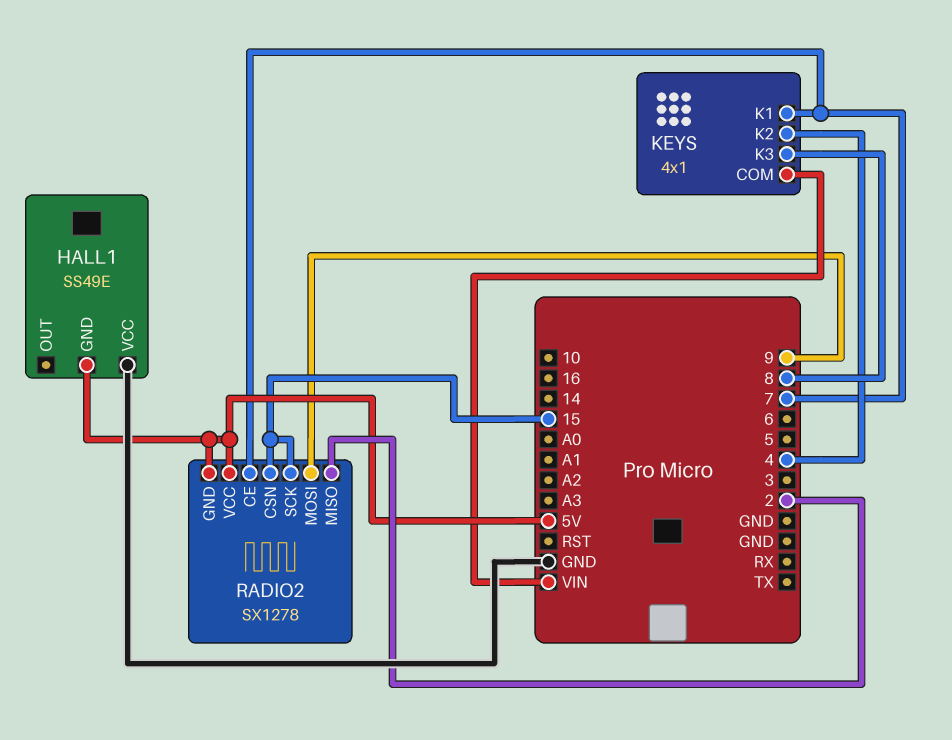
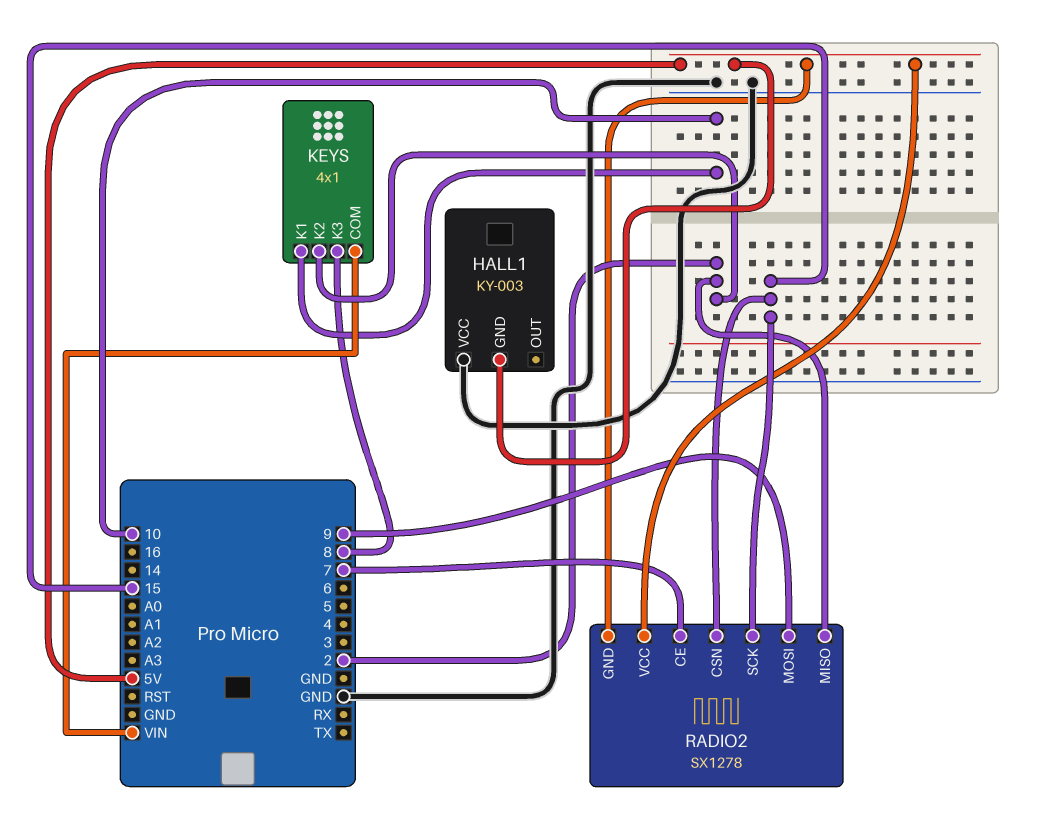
HALL1: SS49E -> KY-003
KEYS pin K1: 7 -> 10
KEYS pin K2: 4 -> 2

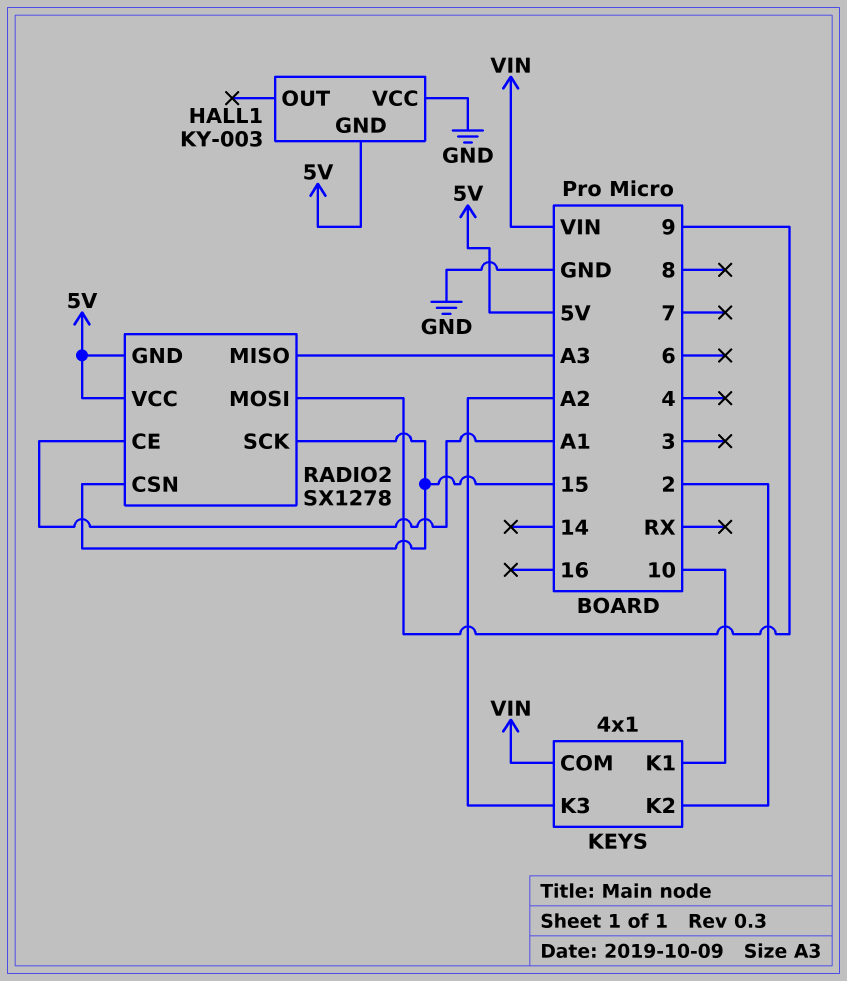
KEYS pin K3: 8 -> A2
RADIO2 pin CE: 7 -> A1
RADIO2 pin MISO: 2 -> A3

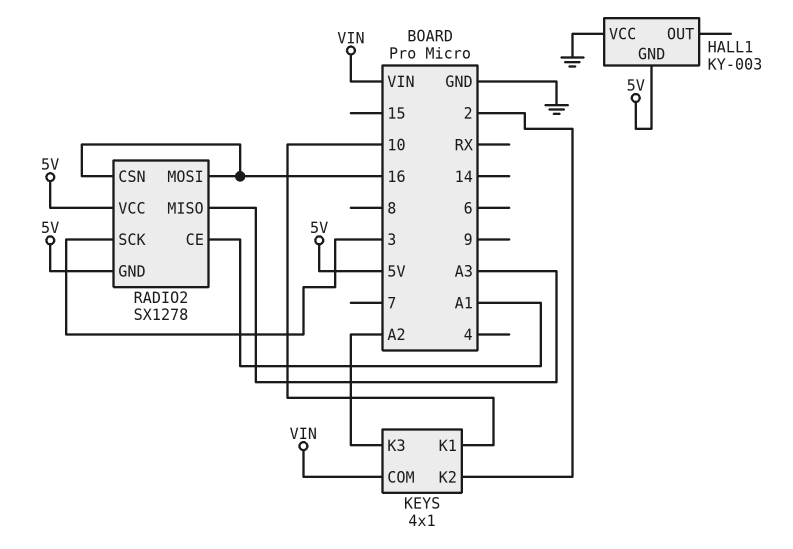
RADIO2 pin CSN: 15 -> 16
RADIO2 pin MOSI: 9 -> 16
RADIO2 pin SCK: 15 -> 3

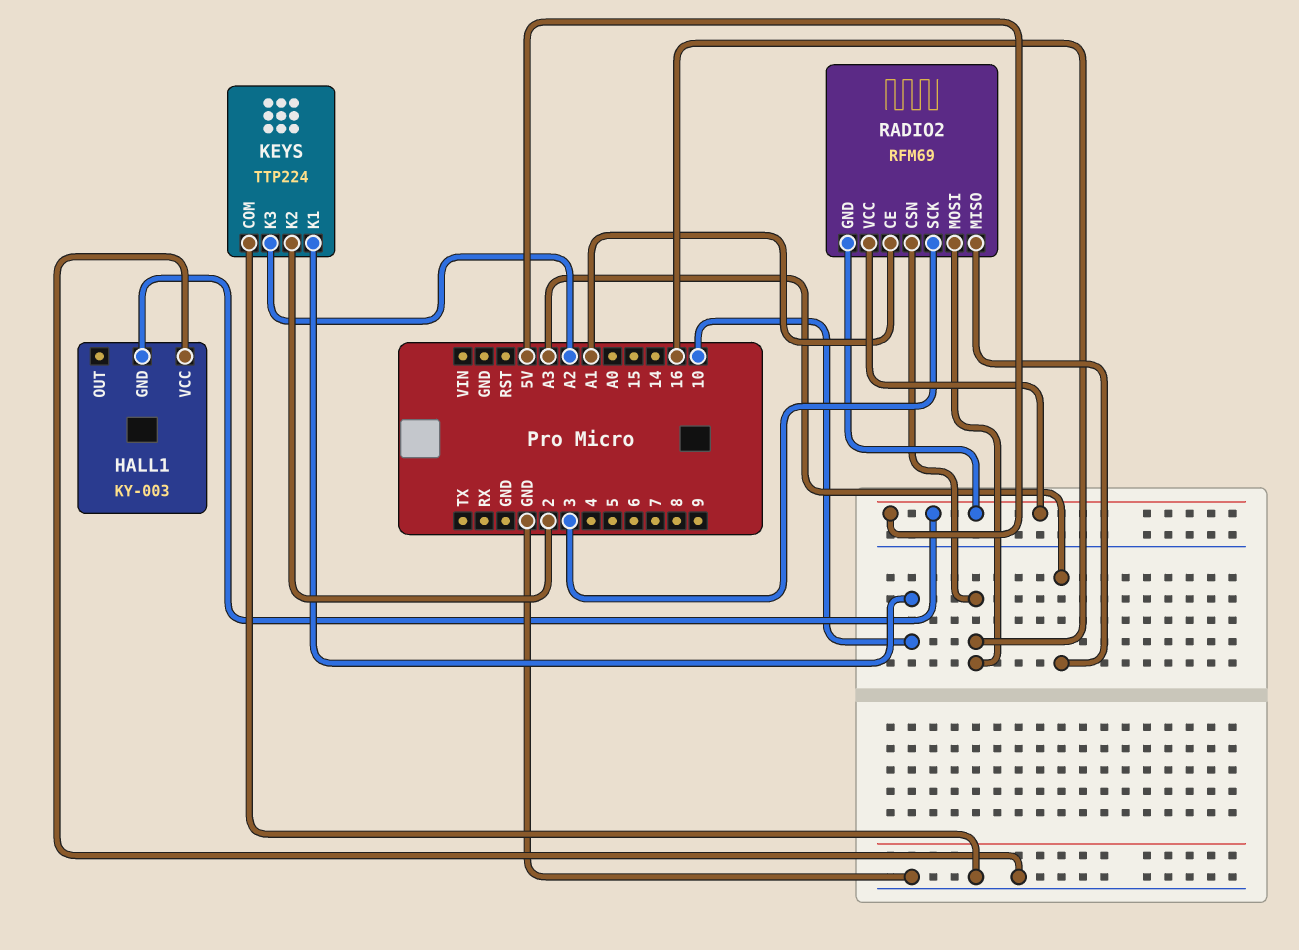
KEYS: 4x1 -> TTP224
KEYS pin COM: VIN -> GND
RADIO2: SX1278 -> RFM69

